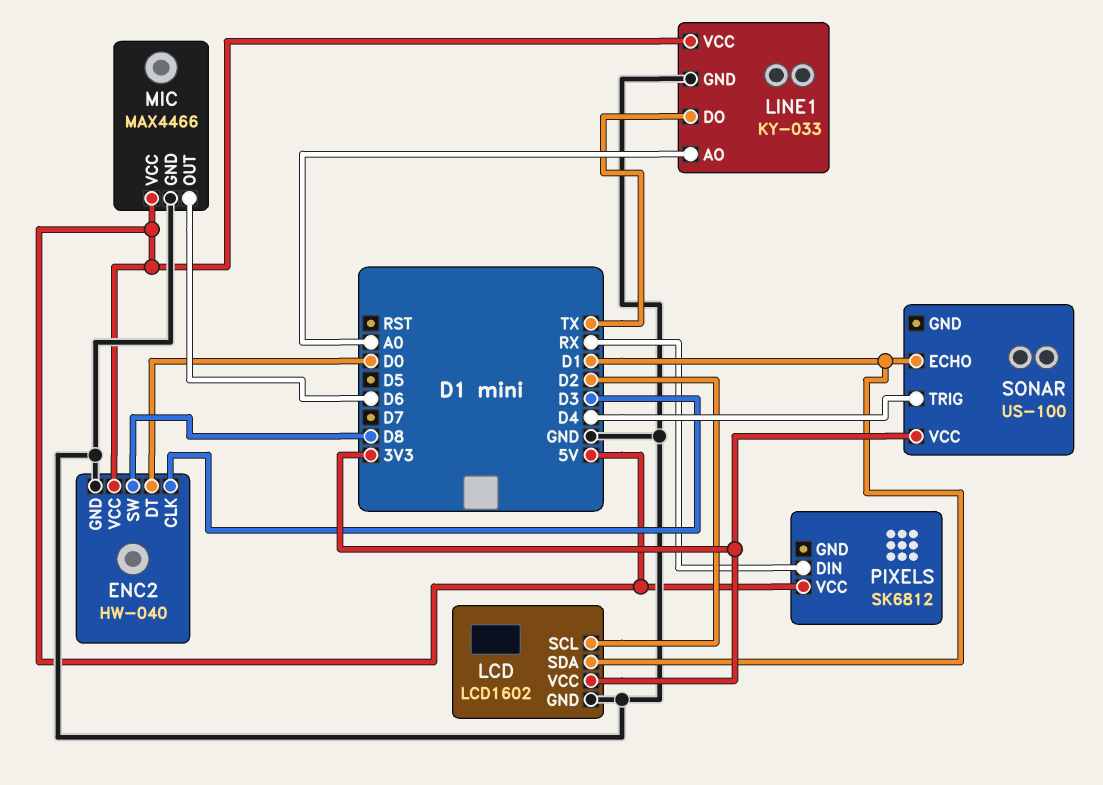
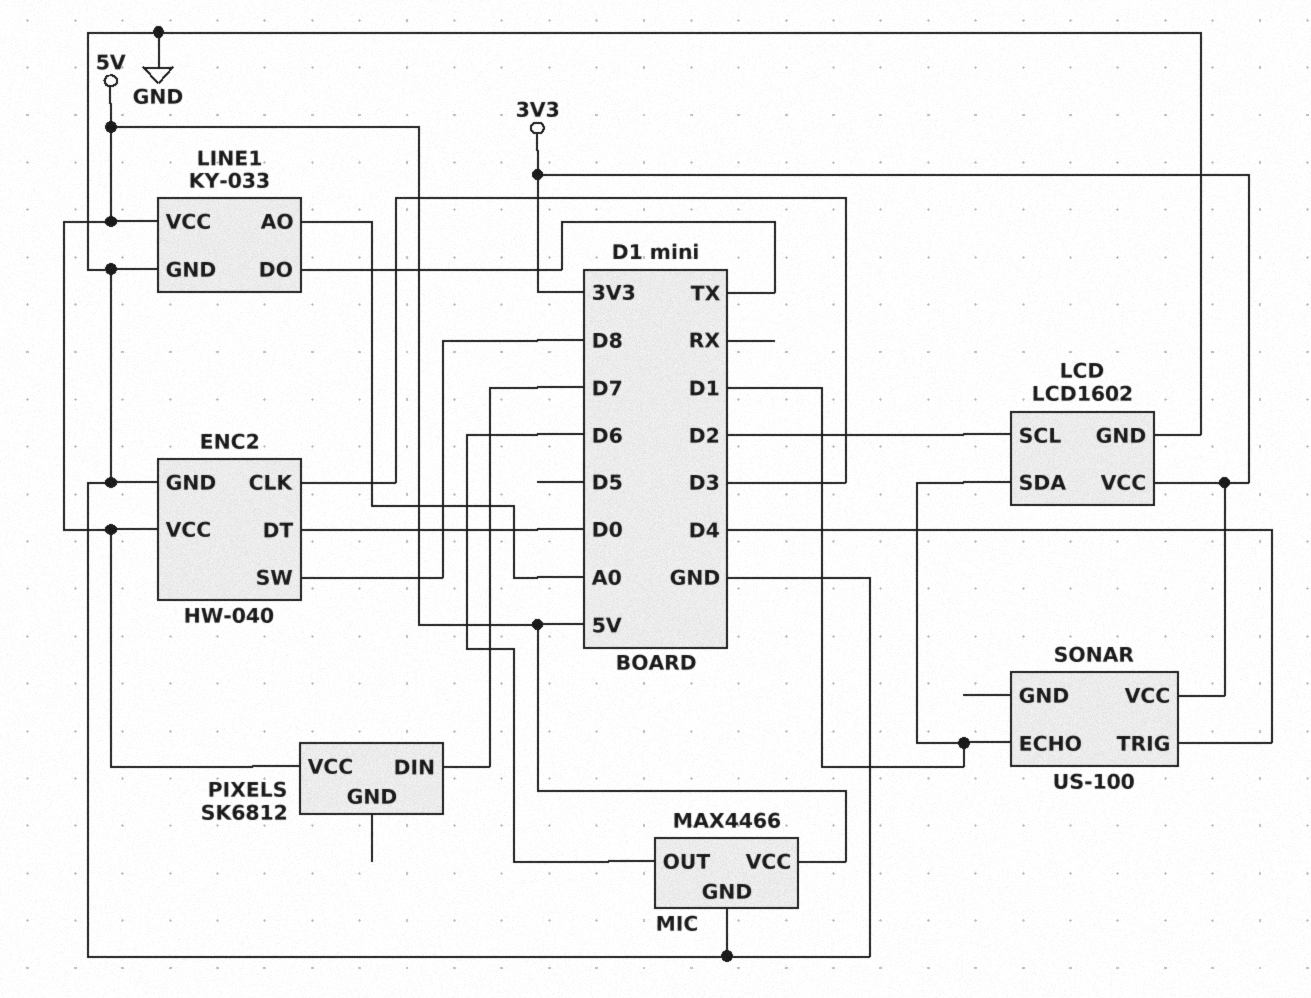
PIXELS pin DIN: RX -> D7

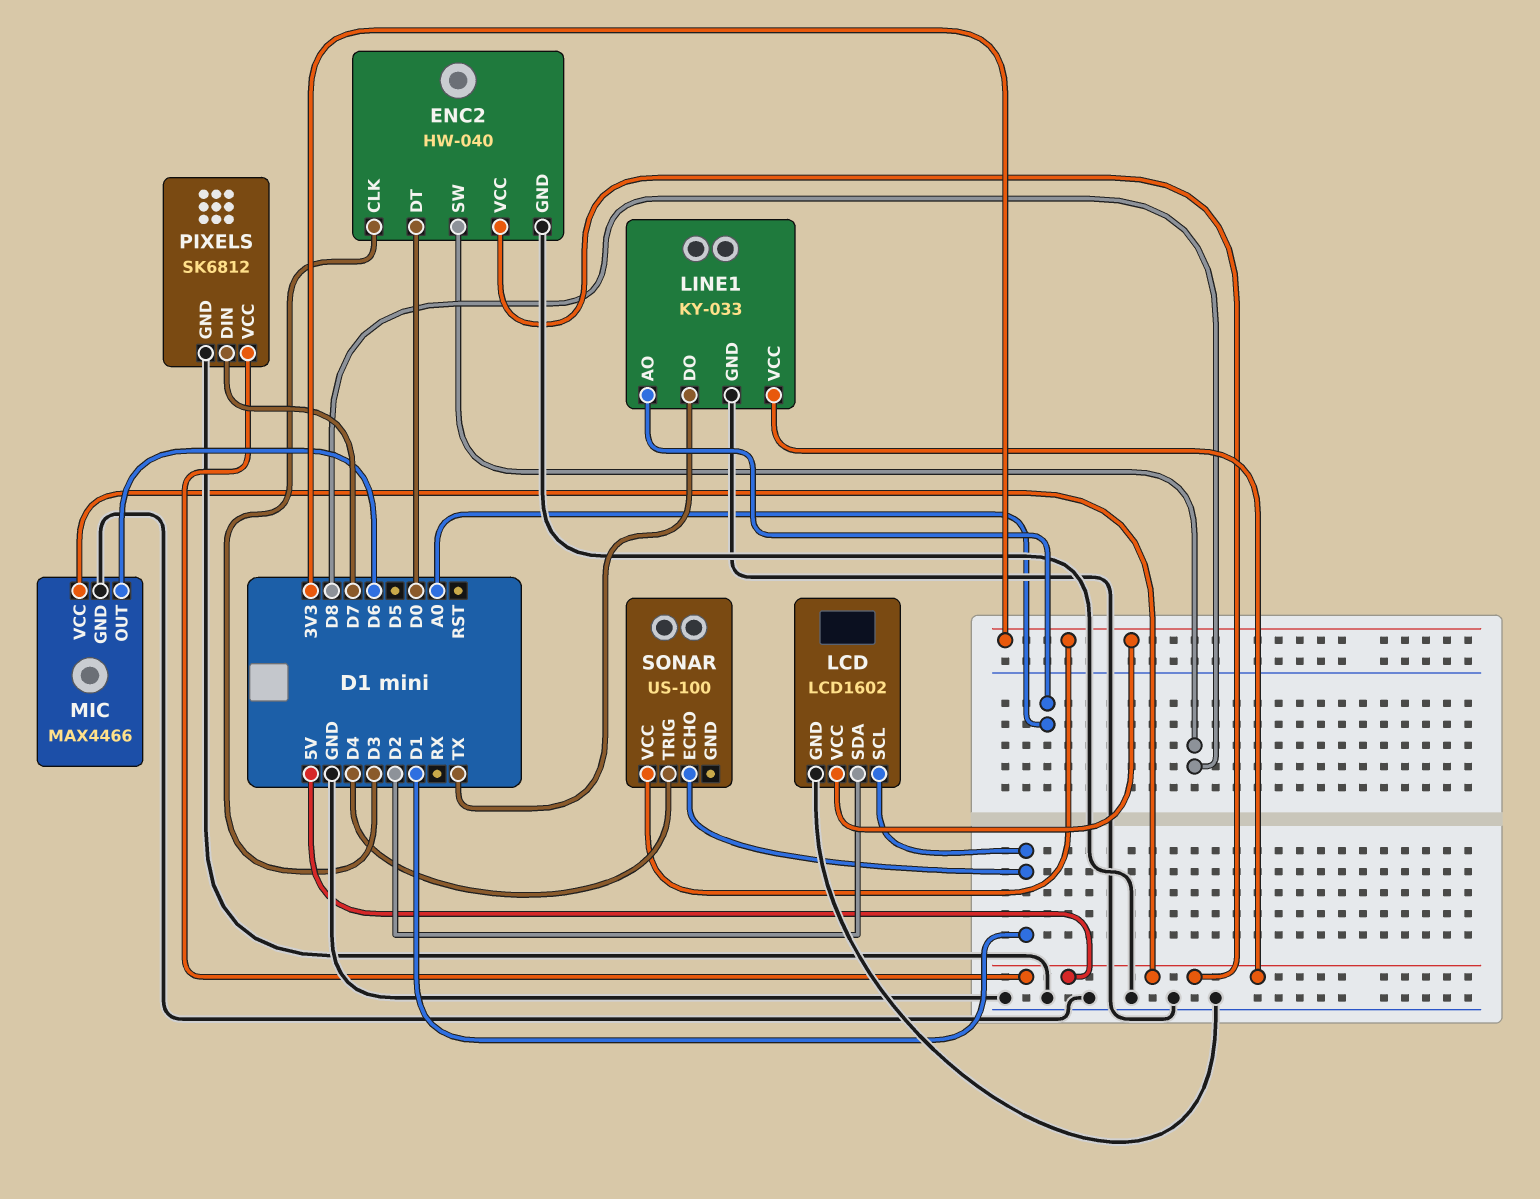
LCD pin SCL: D2 -> D1
LCD pin SDA: D1 -> D2
PIXELS pin GND: none -> GND

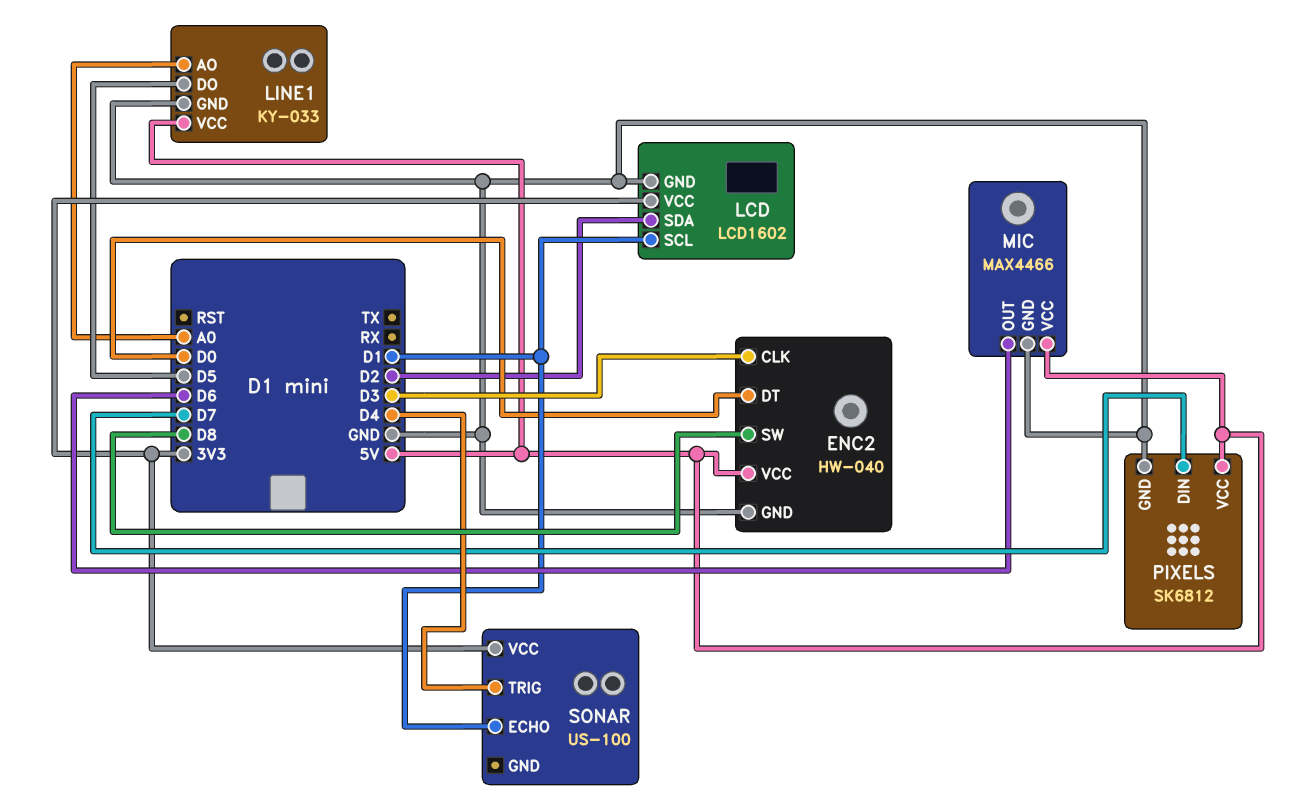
LINE1 pin DO: TX -> D5

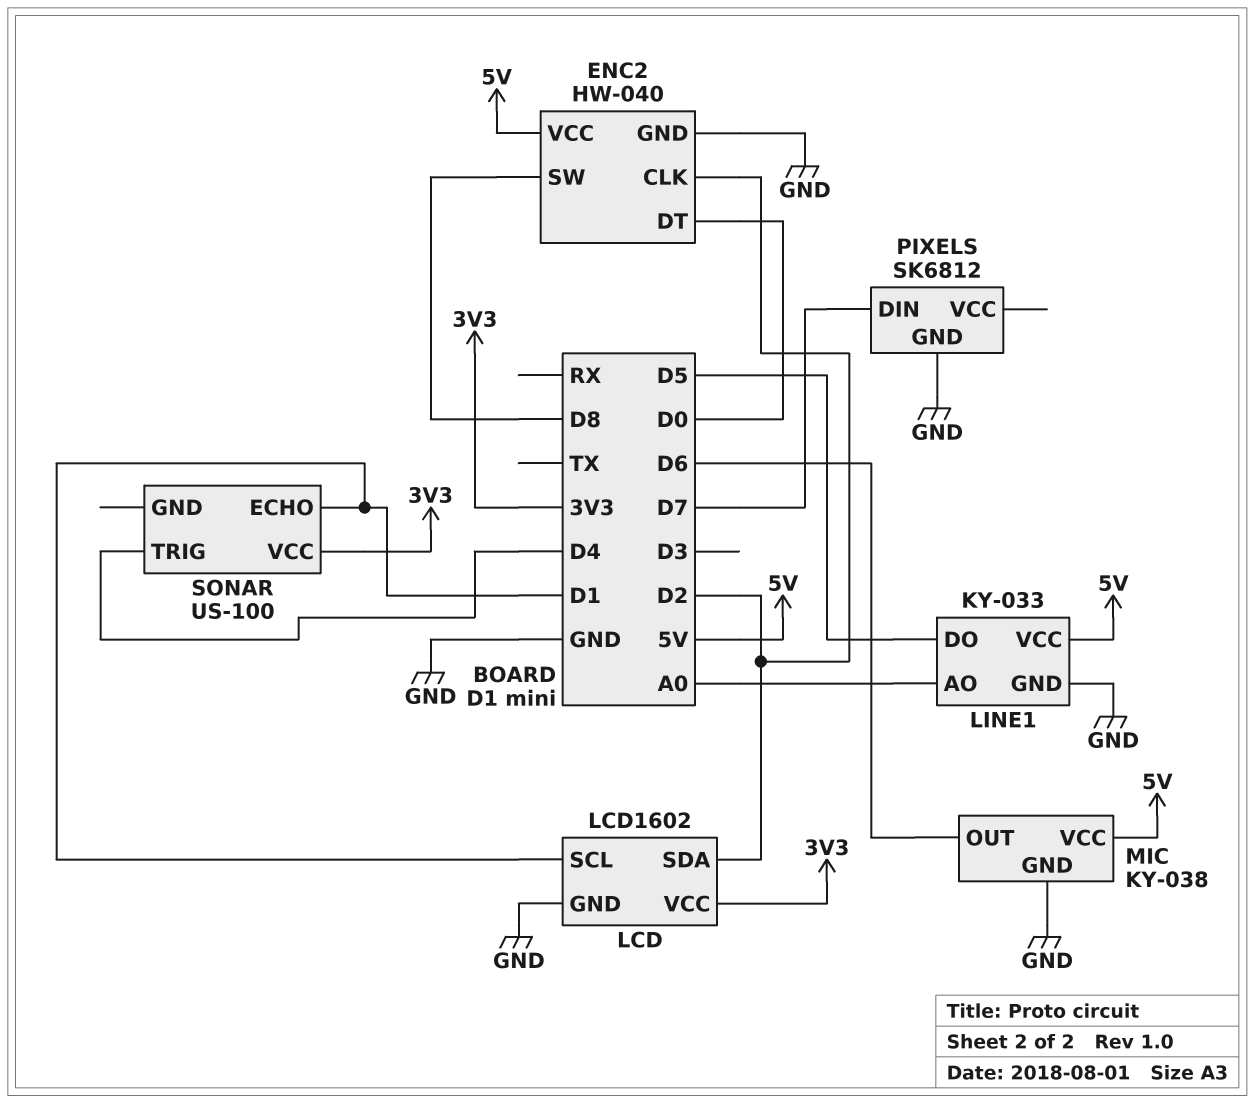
ENC2 pin CLK: D3 -> D2
MIC: MAX4466 -> KY-038
PIXELS pin VCC: 5V -> none

